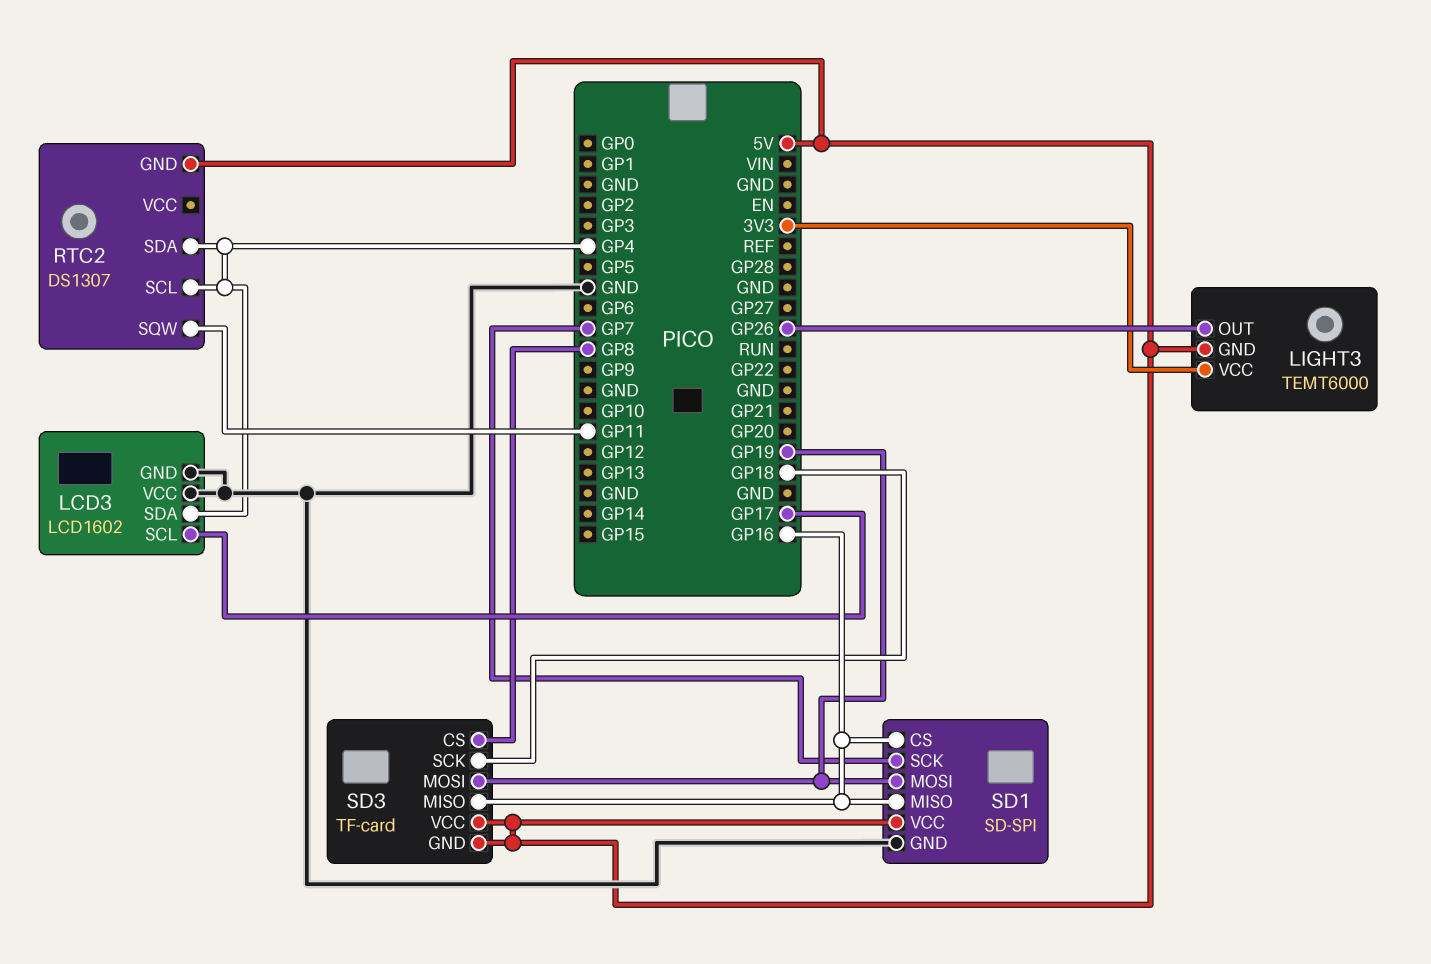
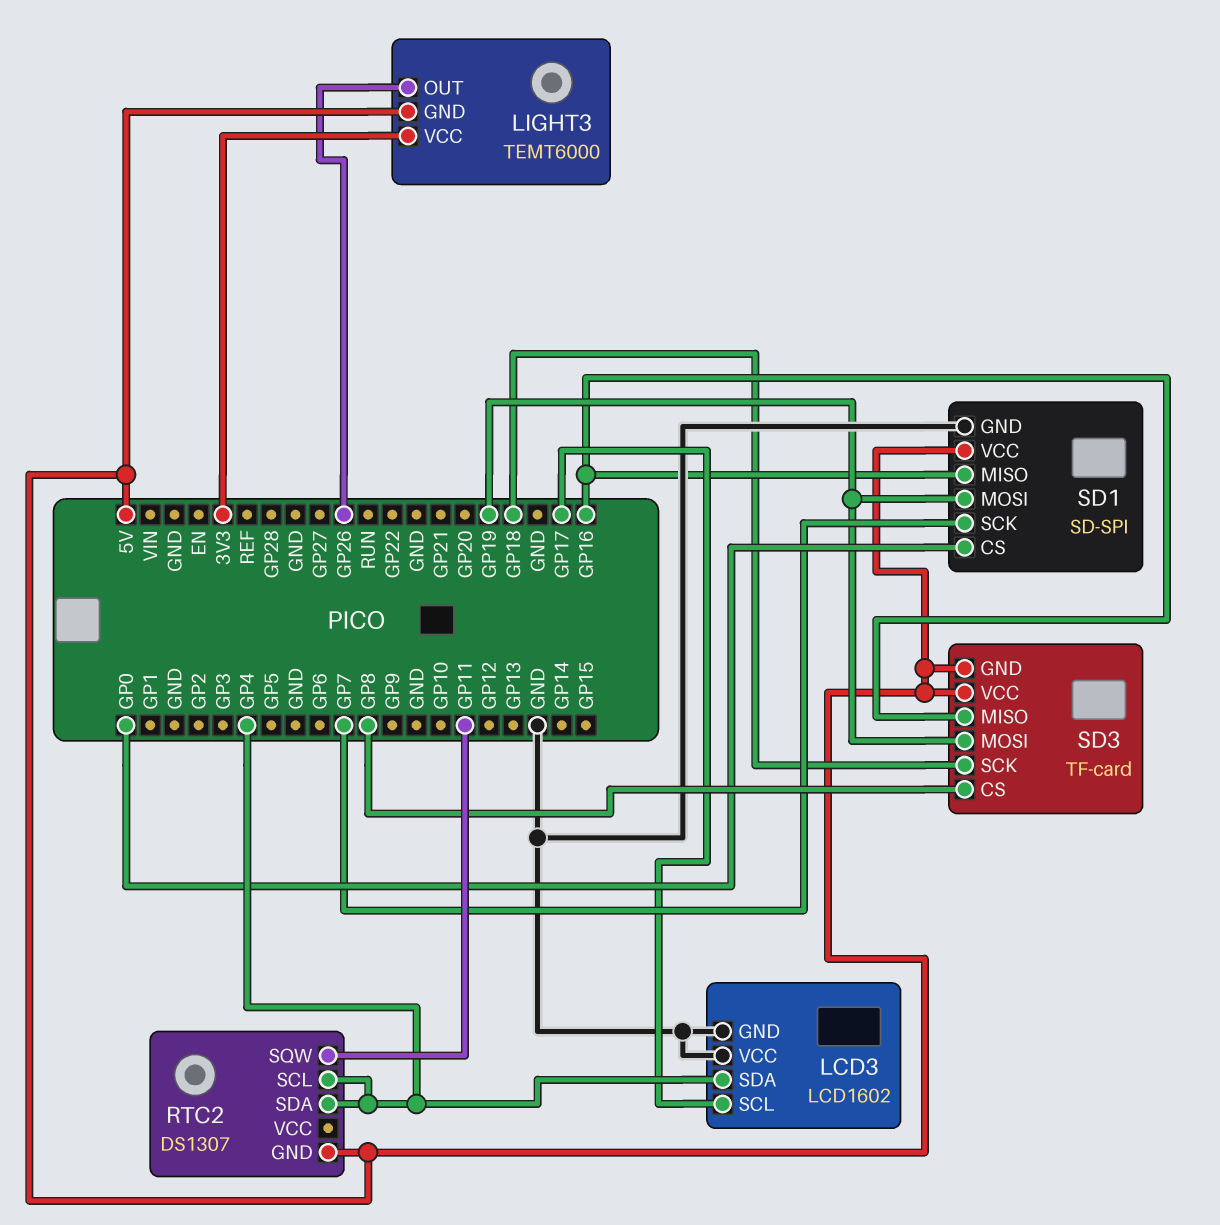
SD1 pin CS: GP16 -> GP0

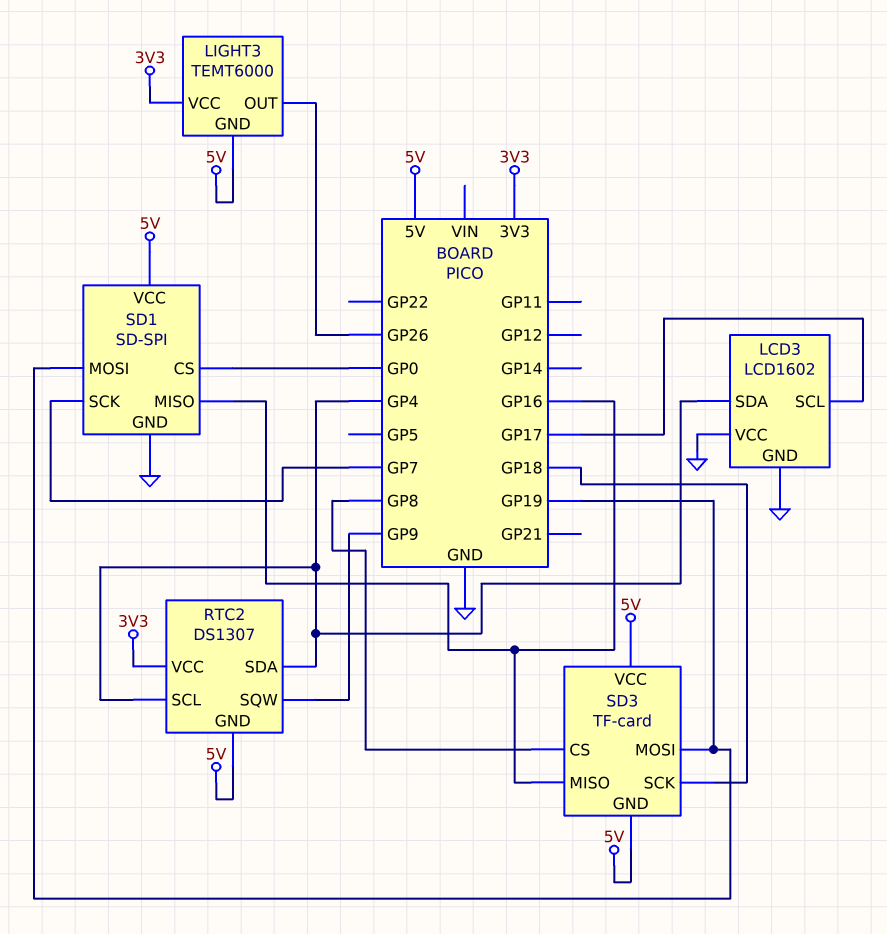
RTC2 pin SQW: GP11 -> GP9
RTC2 pin VCC: none -> 3V3

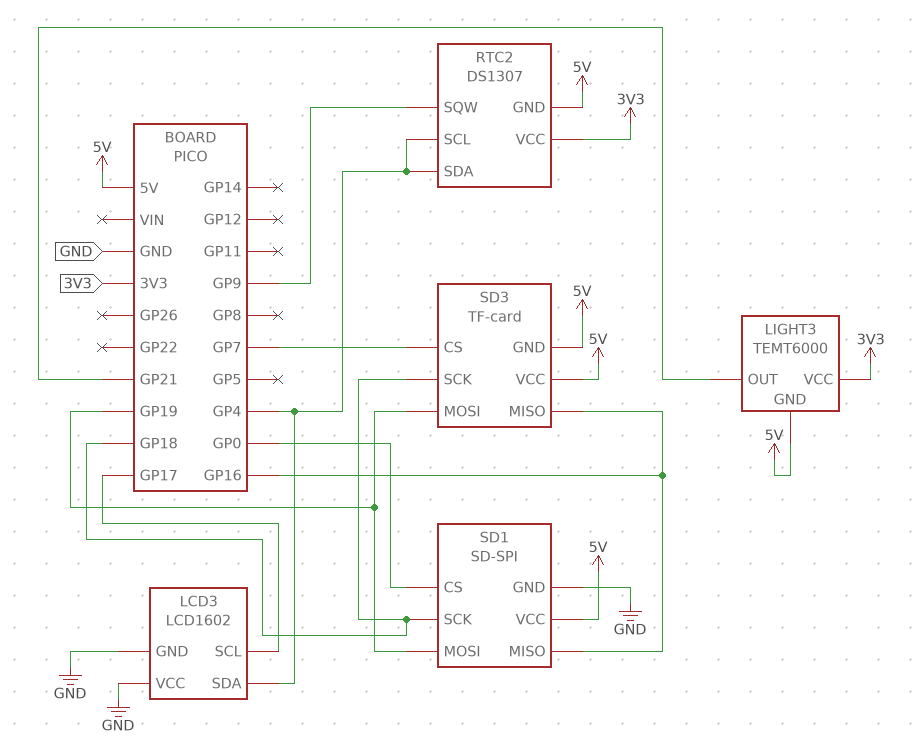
LIGHT3 pin OUT: GP26 -> GP21
SD1 pin SCK: GP7 -> GP18
SD3 pin CS: GP8 -> GP7

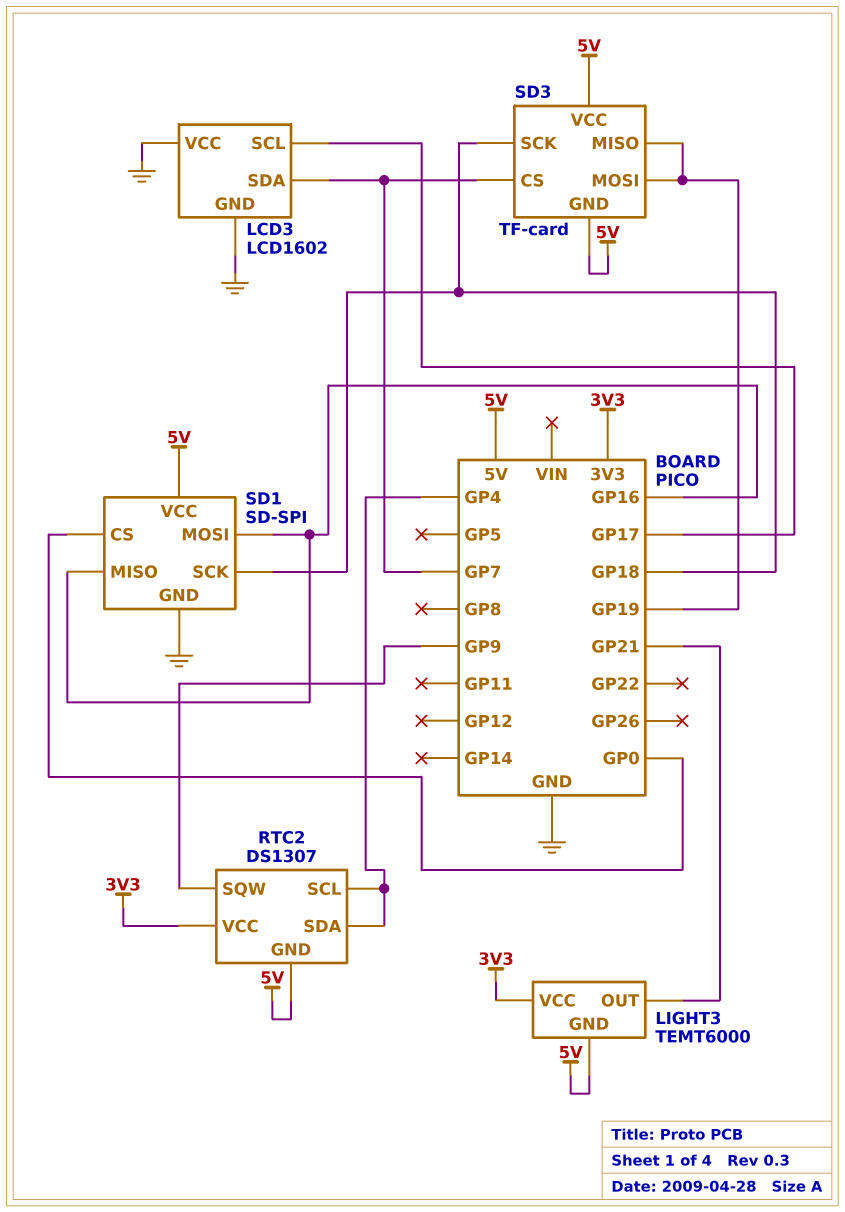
LCD3 pin SDA: GP4 -> GP7
SD1 pin MOSI: GP19 -> GP16
SD3 pin MISO: GP16 -> GP19

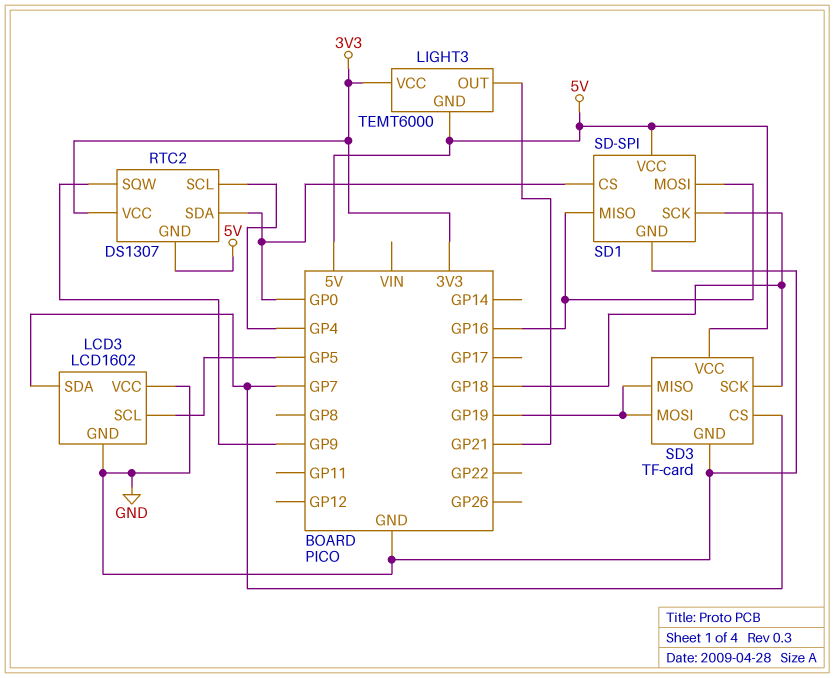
LCD3 pin SCL: GP17 -> GP5
RTC2 pin SDA: GP4 -> GP0
SD3 pin GND: 5V -> GND

